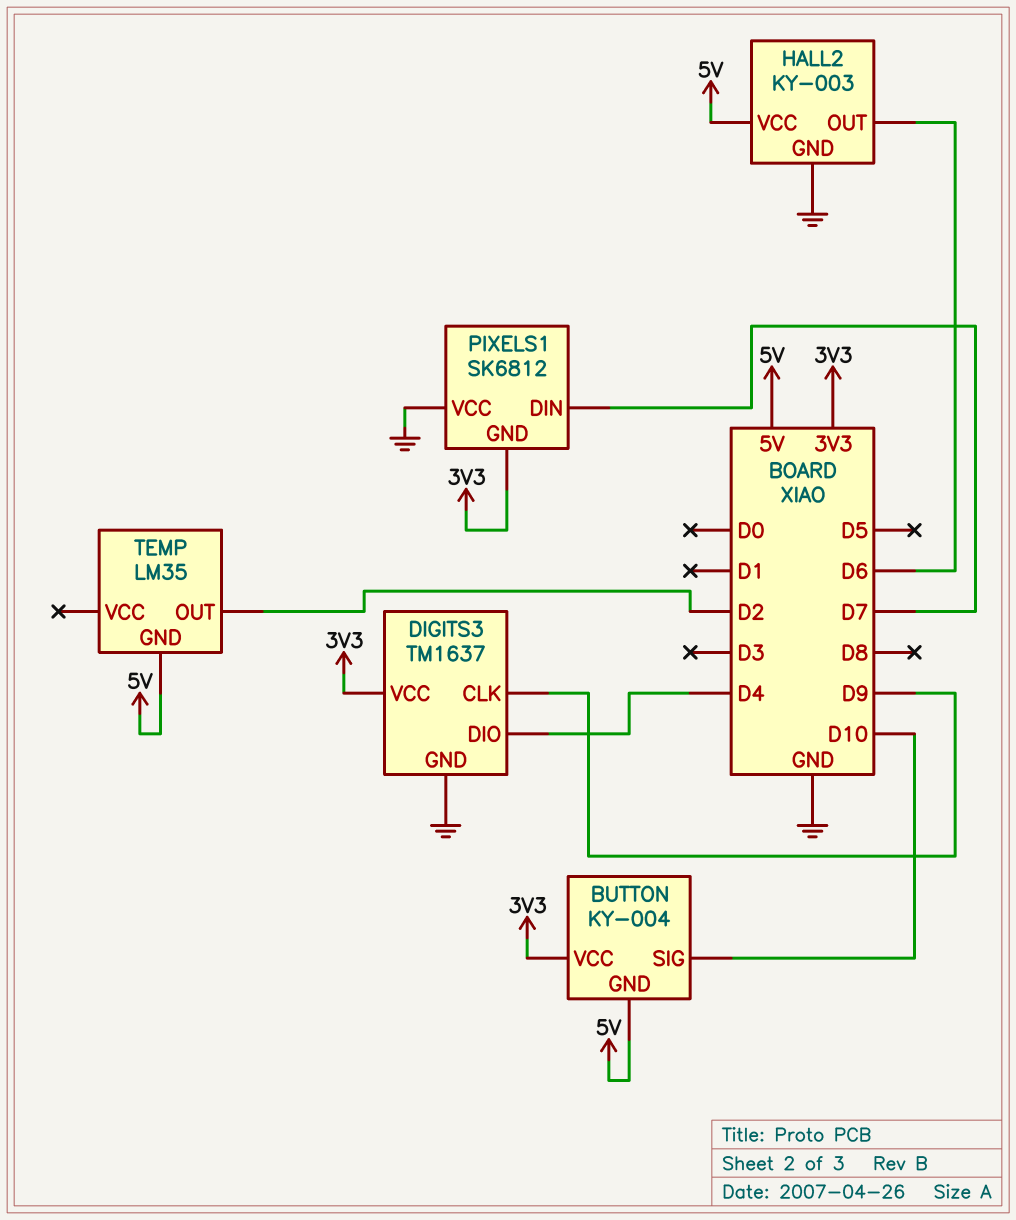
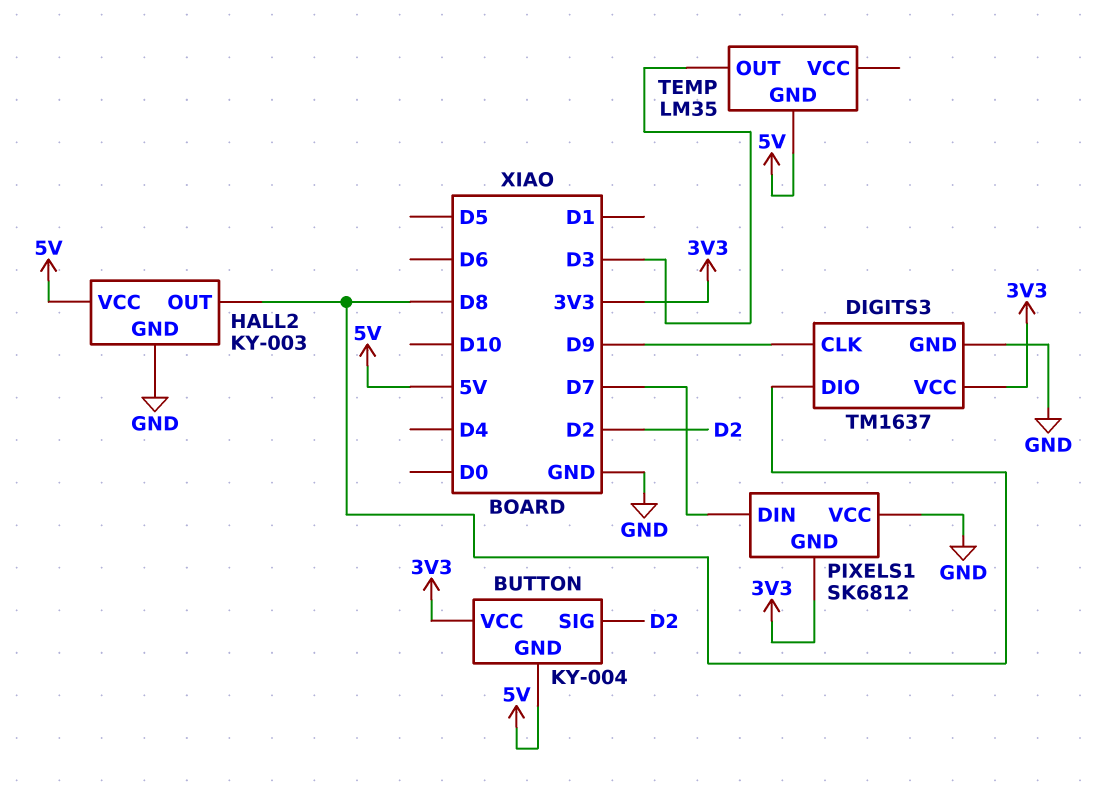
BUTTON pin SIG: D10 -> D2
DIGITS3 pin DIO: D4 -> D8
HALL2 pin OUT: D6 -> D8
TEMP pin OUT: D2 -> D3

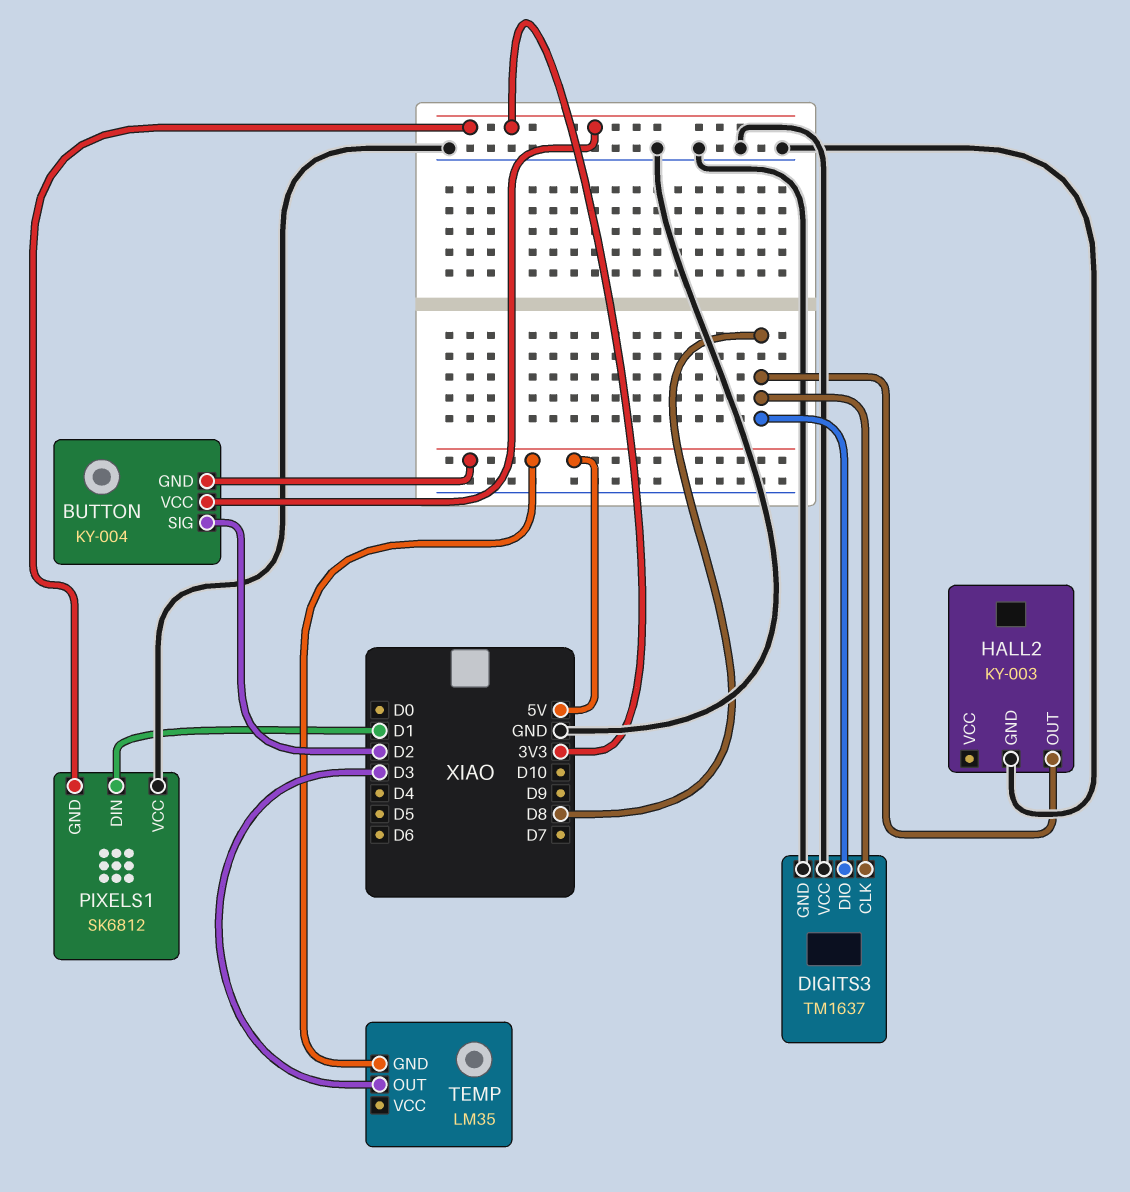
DIGITS3 pin CLK: D9 -> D8
DIGITS3 pin VCC: 3V3 -> GND
HALL2 pin VCC: 5V -> none
PIXELS1 pin DIN: D7 -> D1

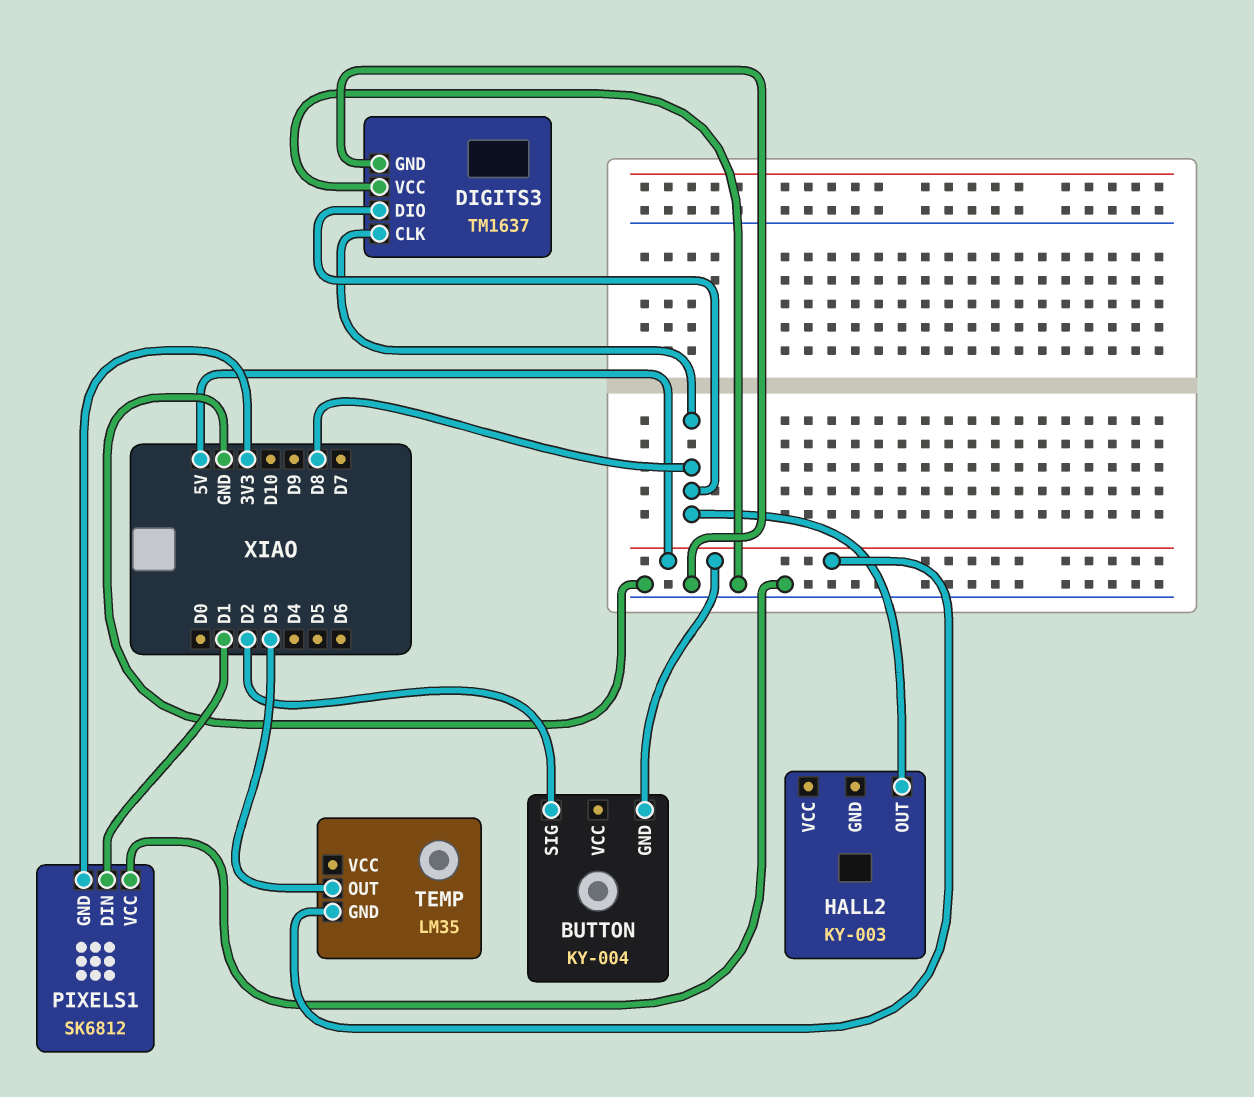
BUTTON pin VCC: 3V3 -> none
HALL2 pin GND: GND -> none

